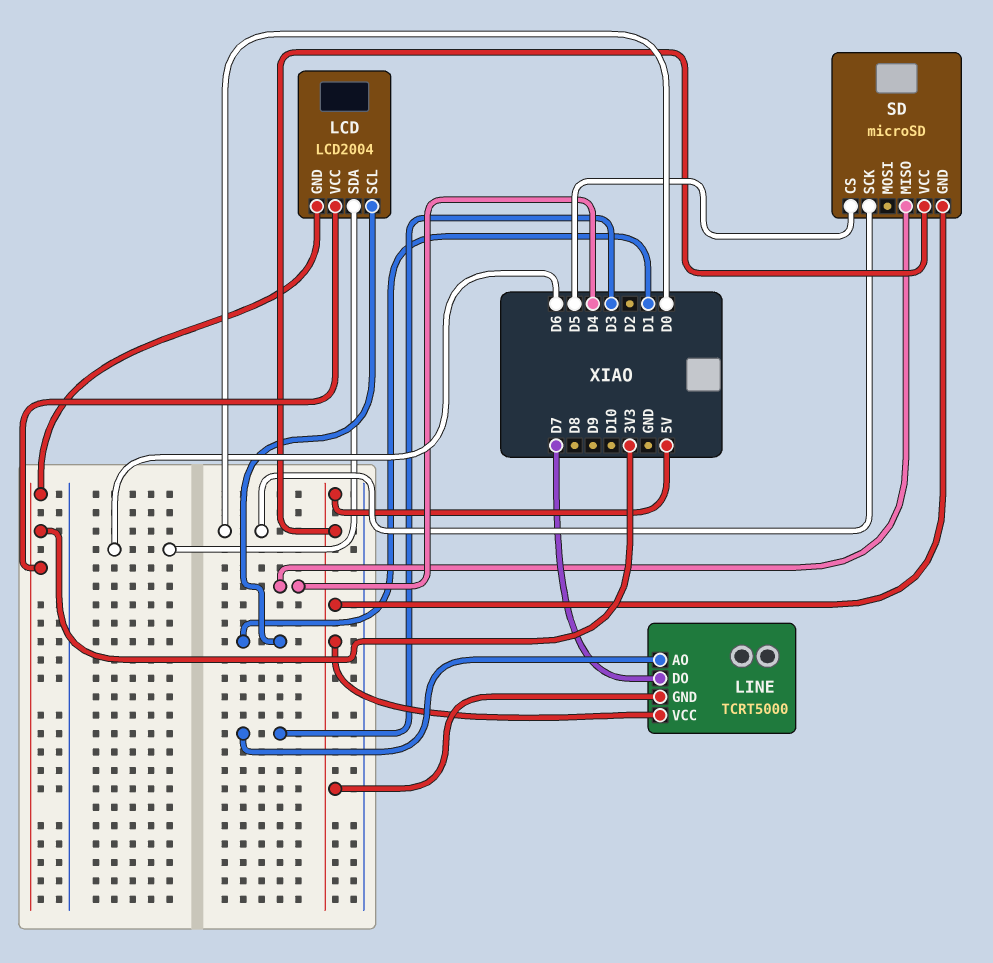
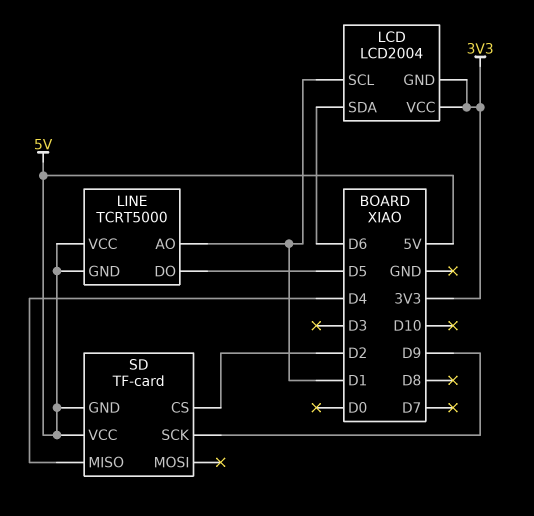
LINE pin AO: D3 -> D1
LINE pin DO: D7 -> D5
SD: microSD -> TF-card
SD pin CS: D5 -> D2
SD pin SCK: D0 -> D9

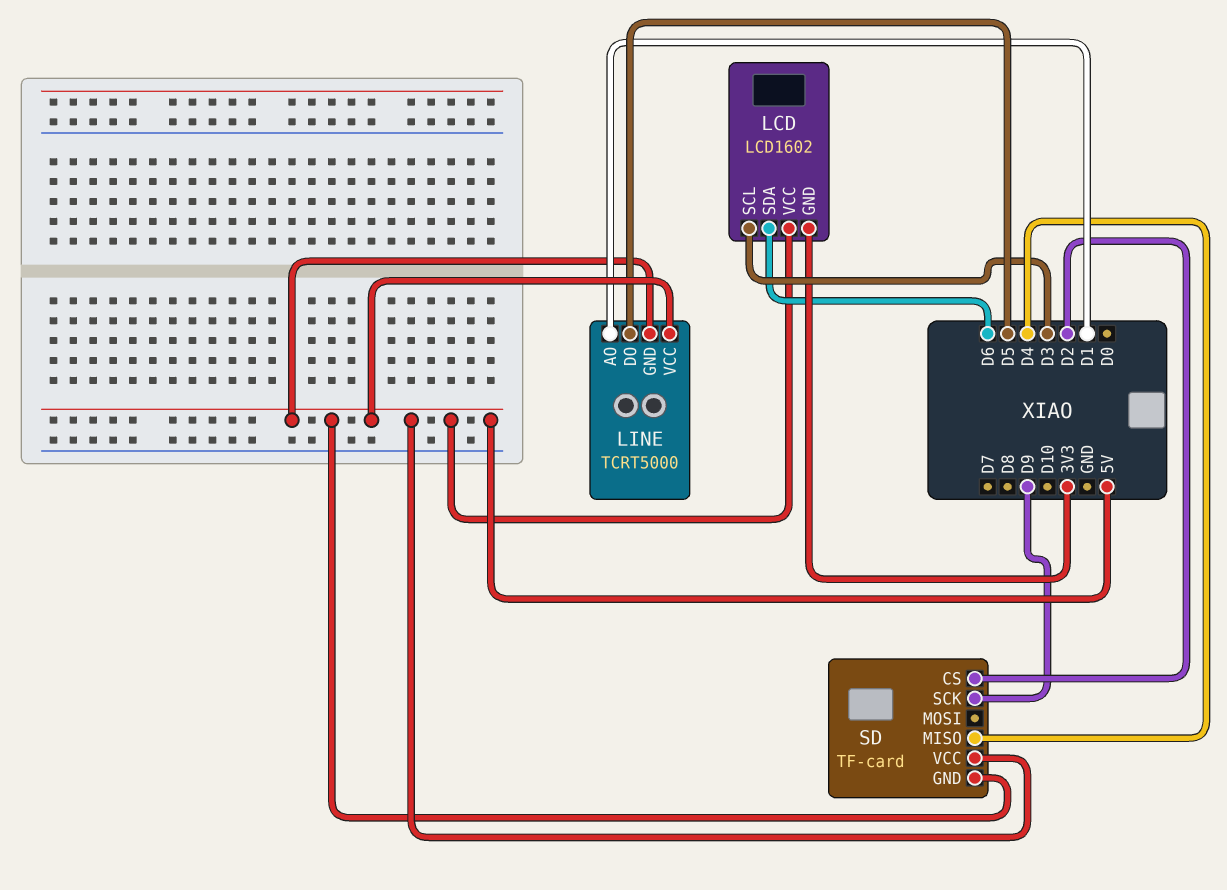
LCD: LCD2004 -> LCD1602
LCD pin SCL: D1 -> D3
LCD pin VCC: 3V3 -> 5V

